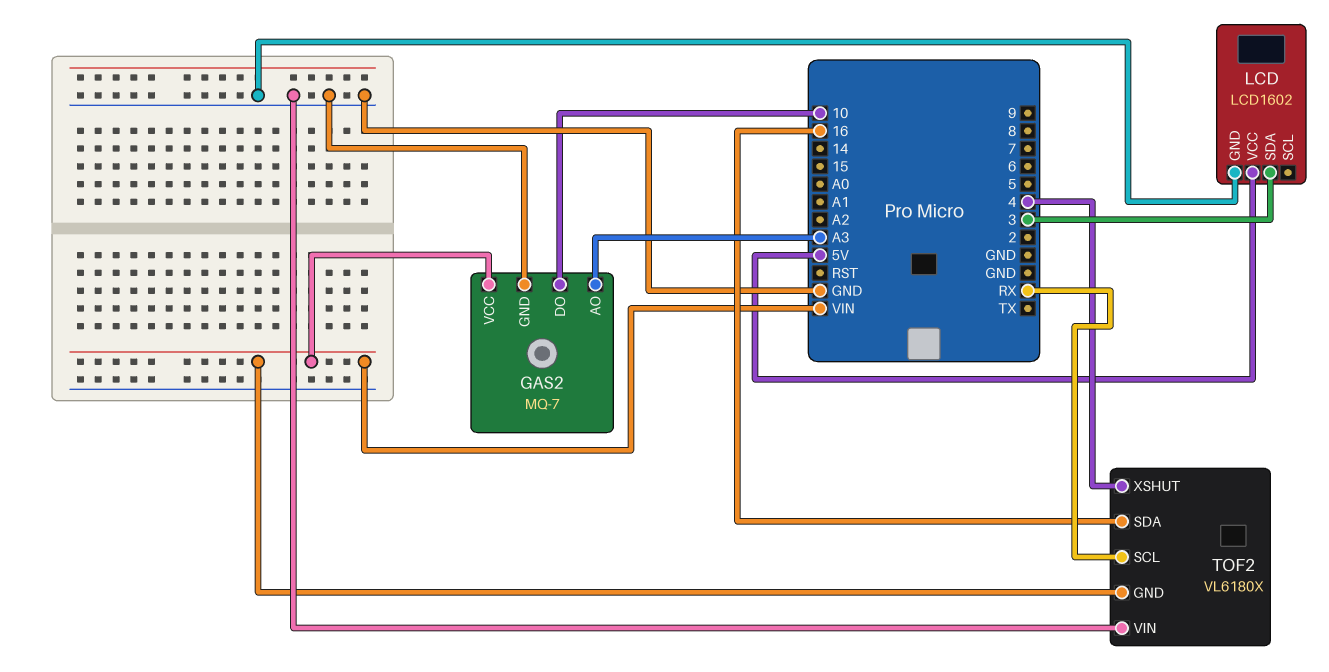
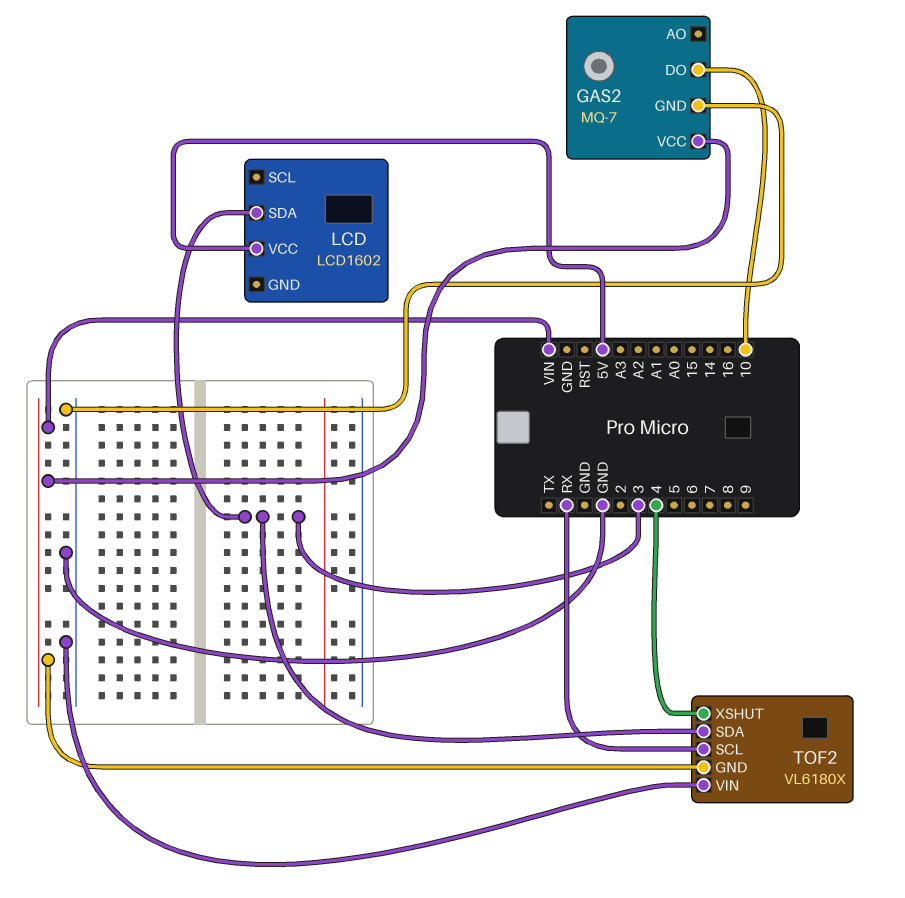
GAS2 pin AO: A3 -> none
LCD pin GND: GND -> none
TOF2 pin SDA: 16 -> 3

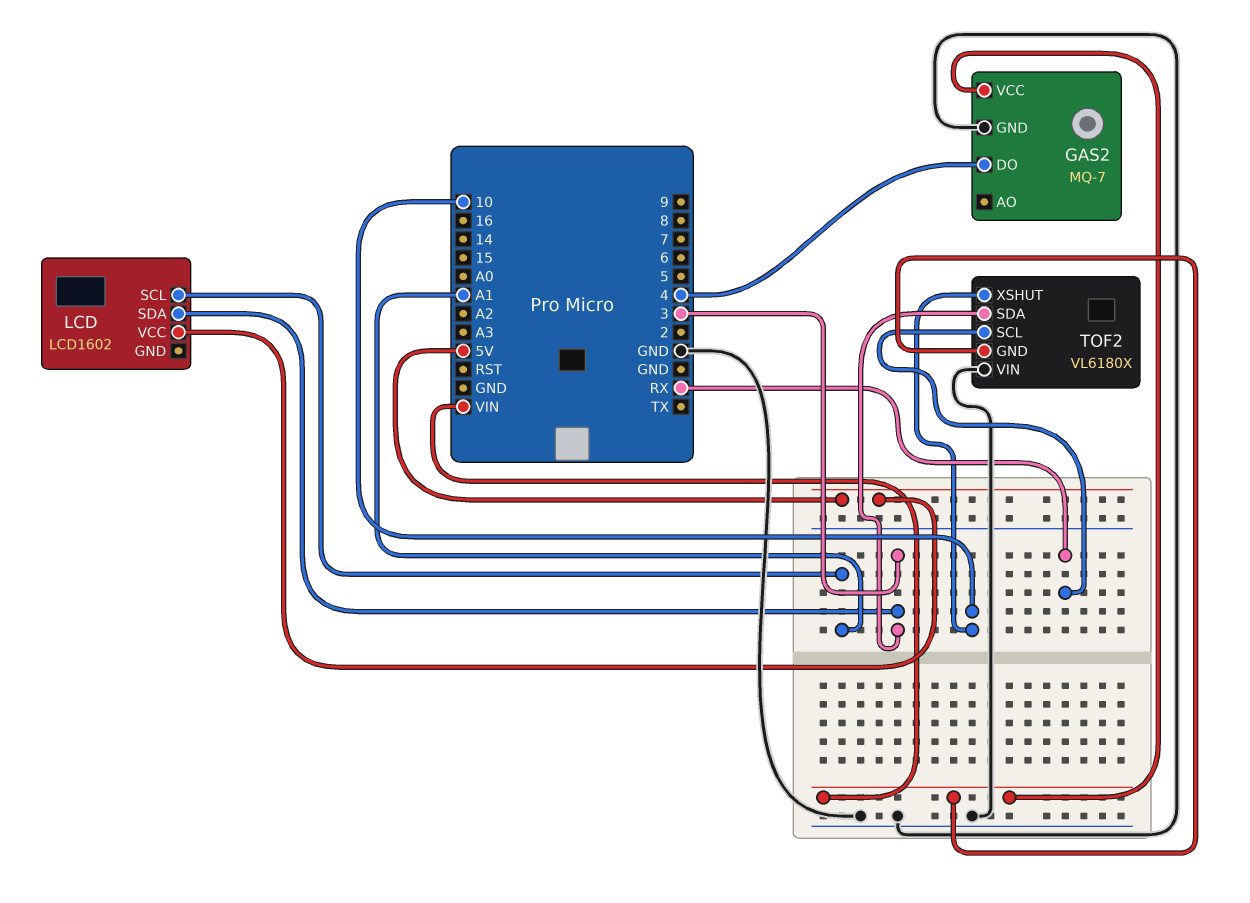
GAS2 pin DO: 10 -> 4
LCD pin SCL: none -> A1
TOF2 pin XSHUT: 4 -> 10

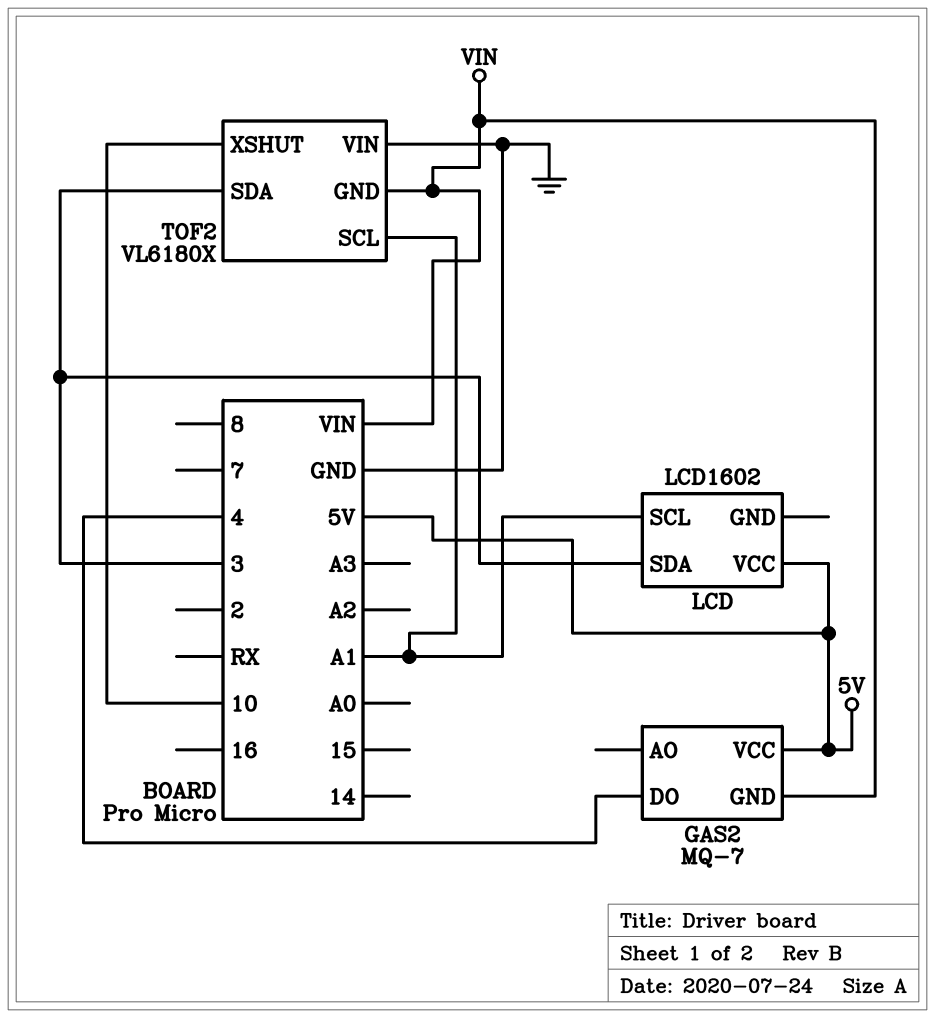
GAS2 pin GND: GND -> VIN
GAS2 pin VCC: VIN -> 5V
TOF2 pin SCL: RX -> A1

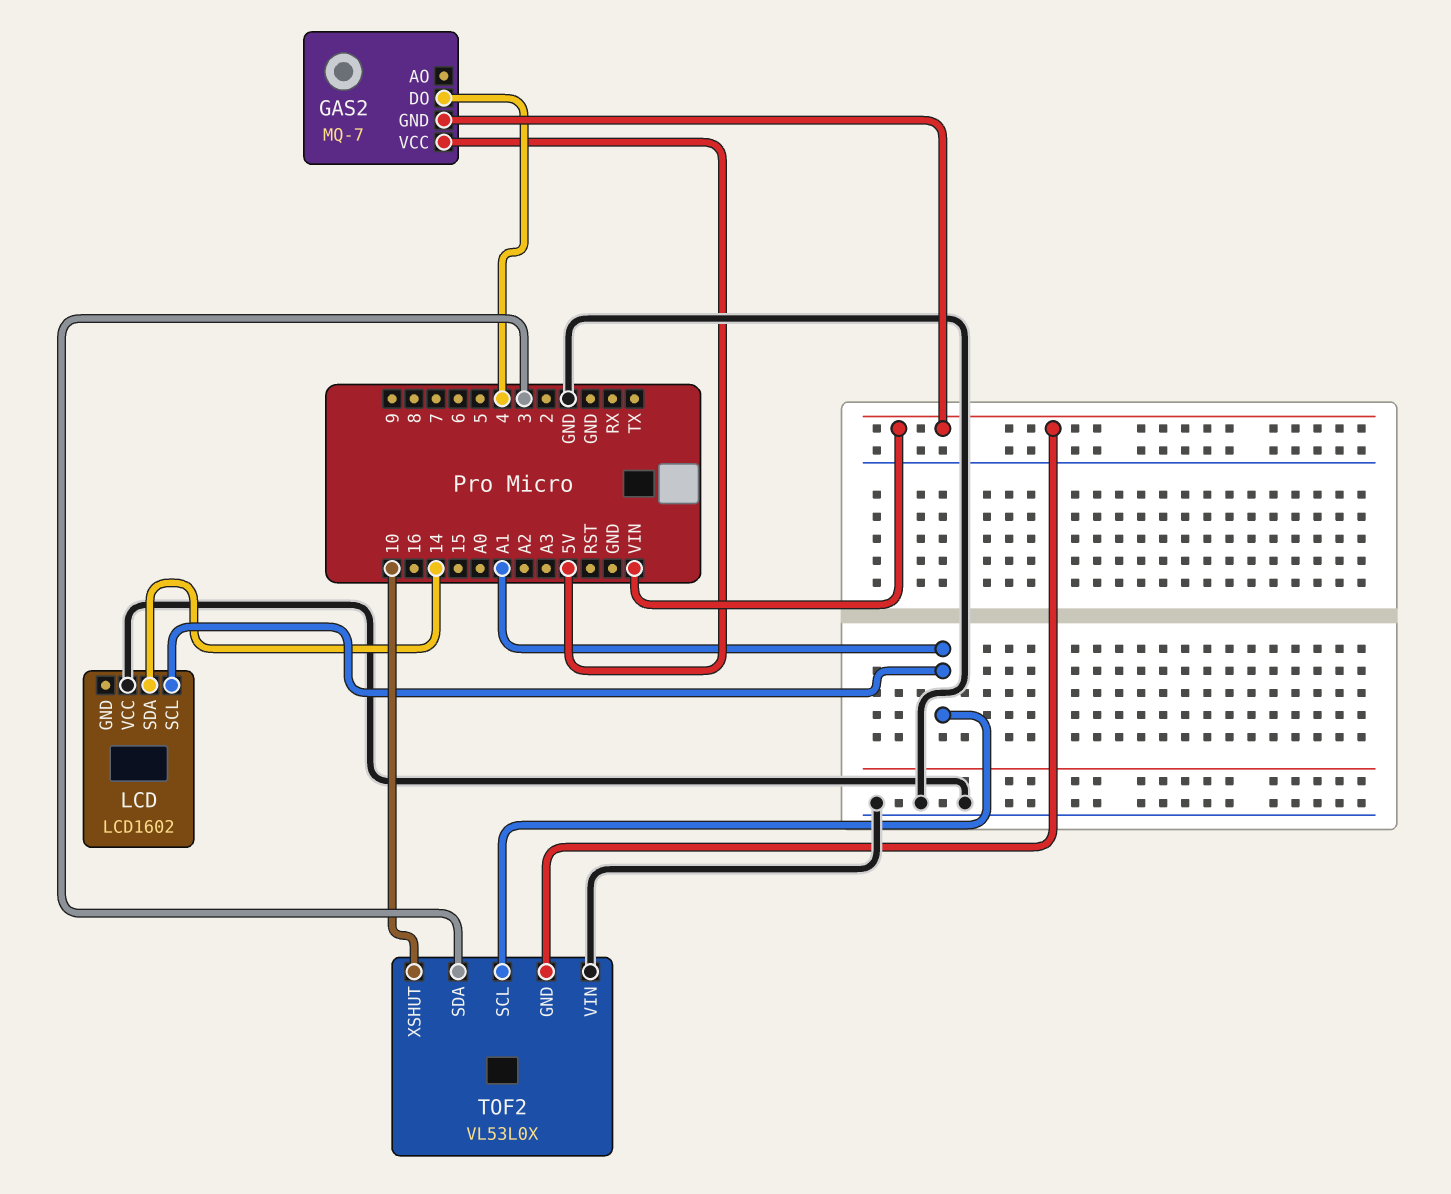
LCD pin SDA: 3 -> 14
LCD pin VCC: 5V -> GND
TOF2: VL6180X -> VL53L0X

